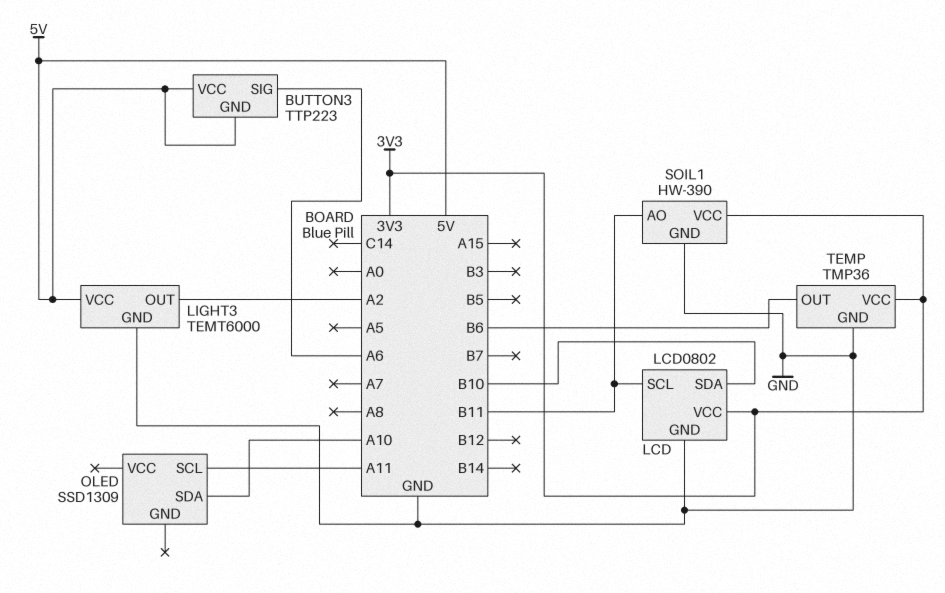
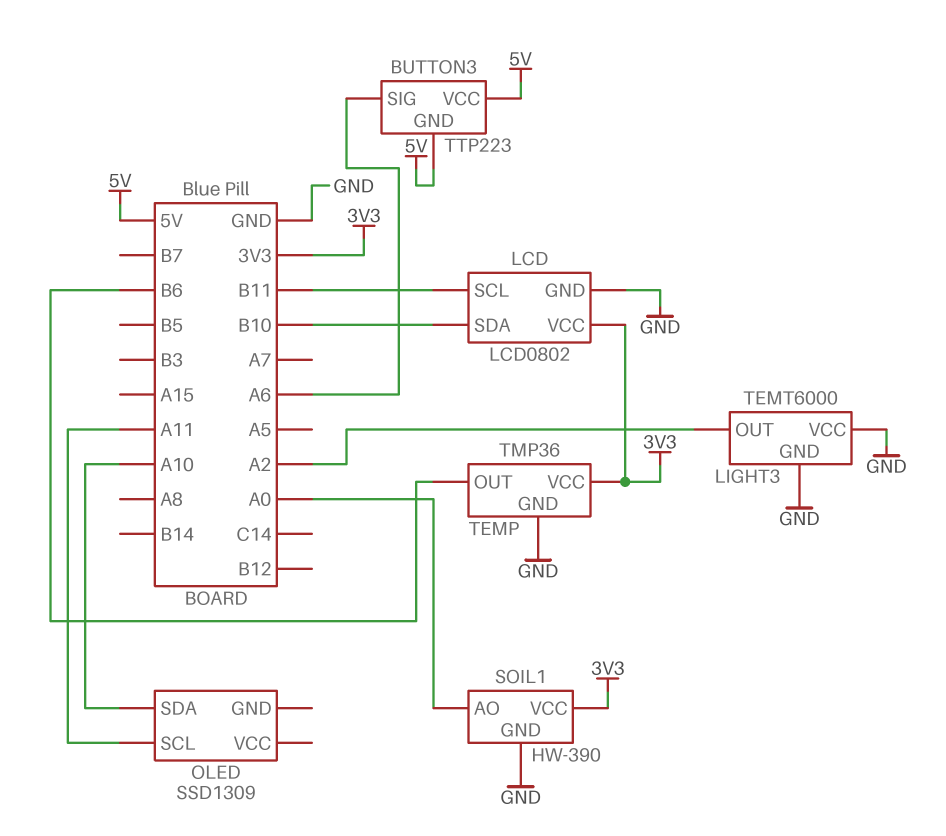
LIGHT3 pin VCC: 5V -> GND
SOIL1 pin AO: B11 -> A0

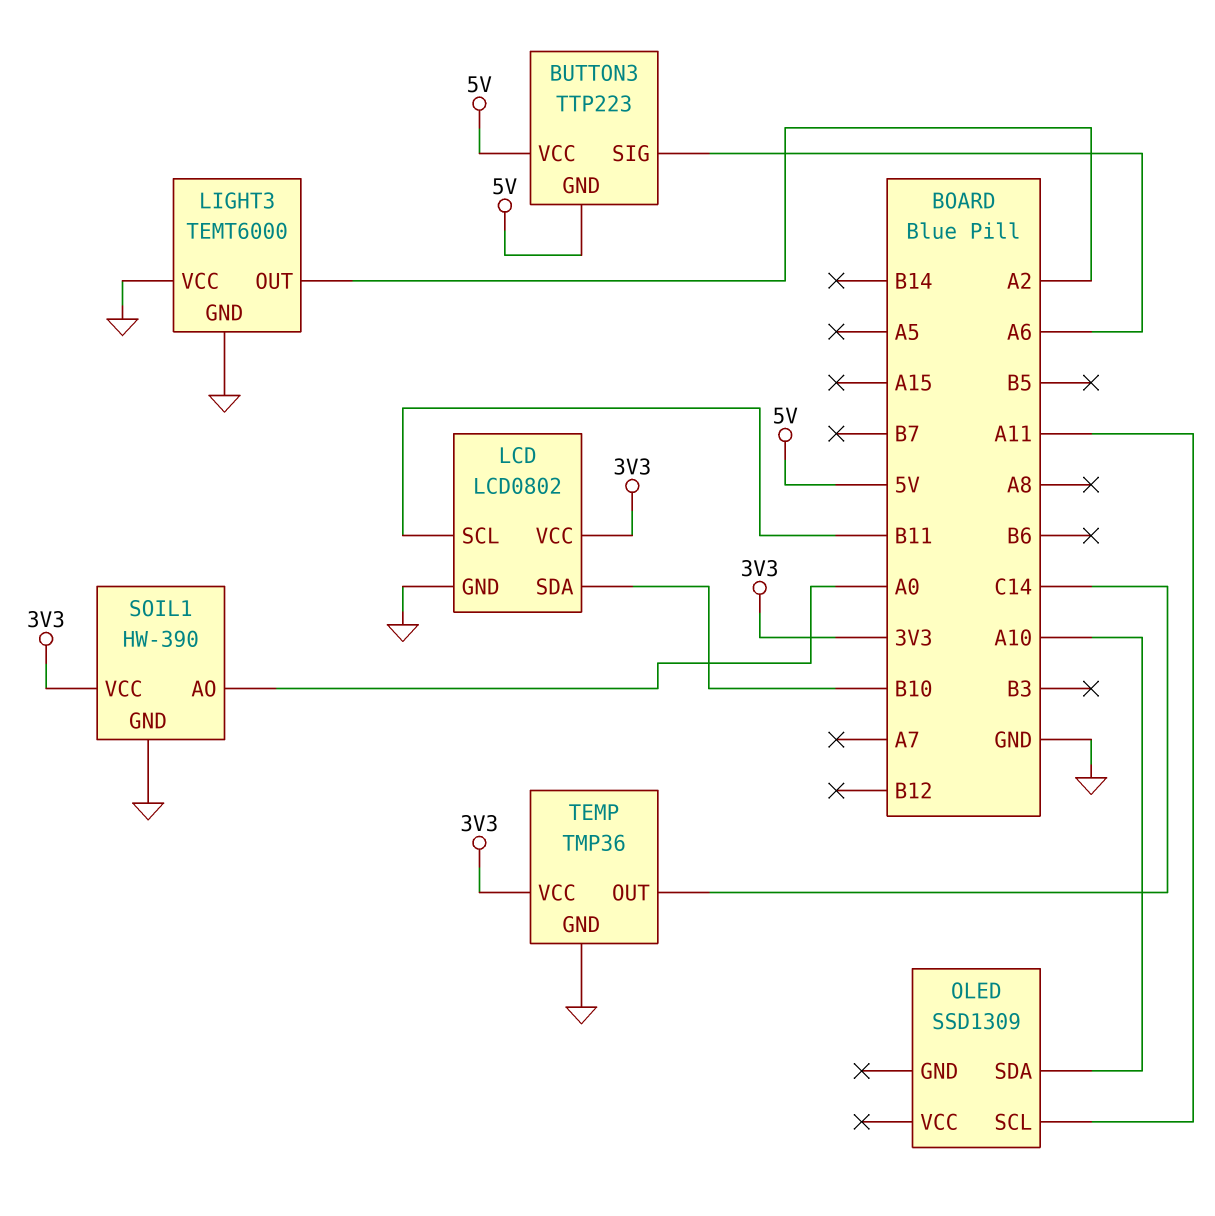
TEMP pin OUT: B6 -> C14

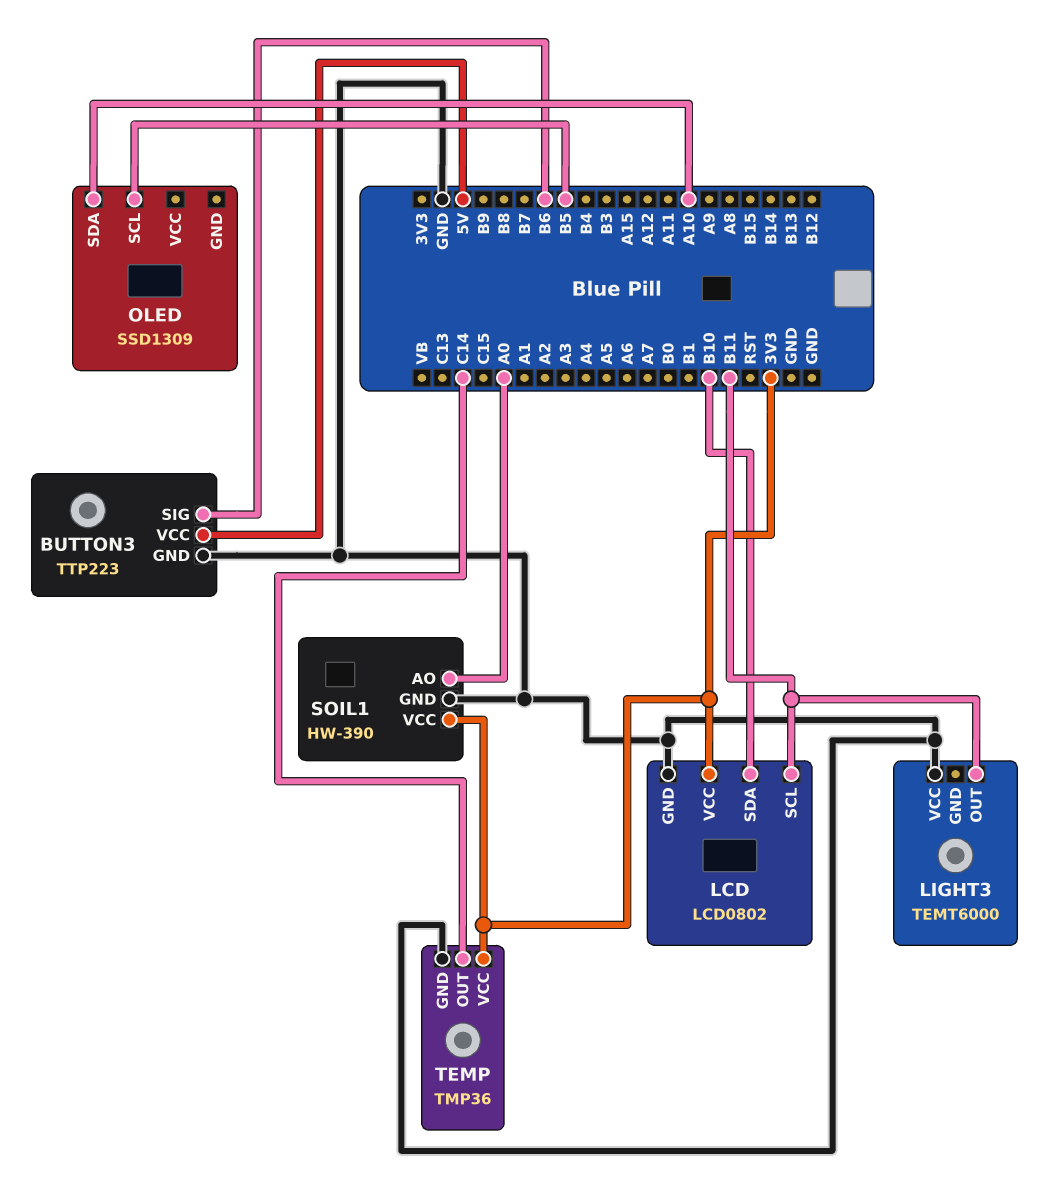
BUTTON3 pin GND: 5V -> GND
BUTTON3 pin SIG: A6 -> B6
LIGHT3 pin GND: GND -> none
LIGHT3 pin OUT: A2 -> B11
OLED pin SCL: A11 -> B5

